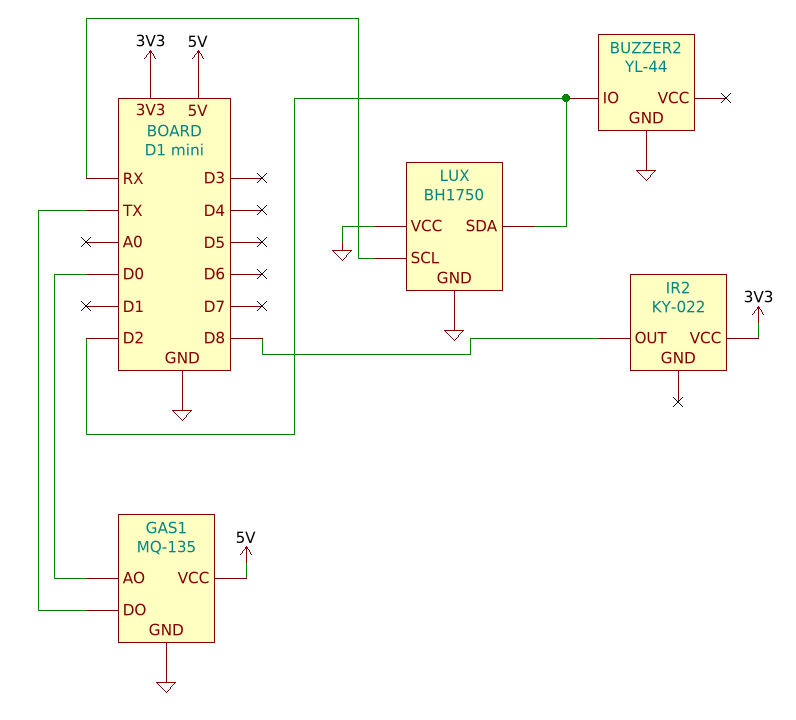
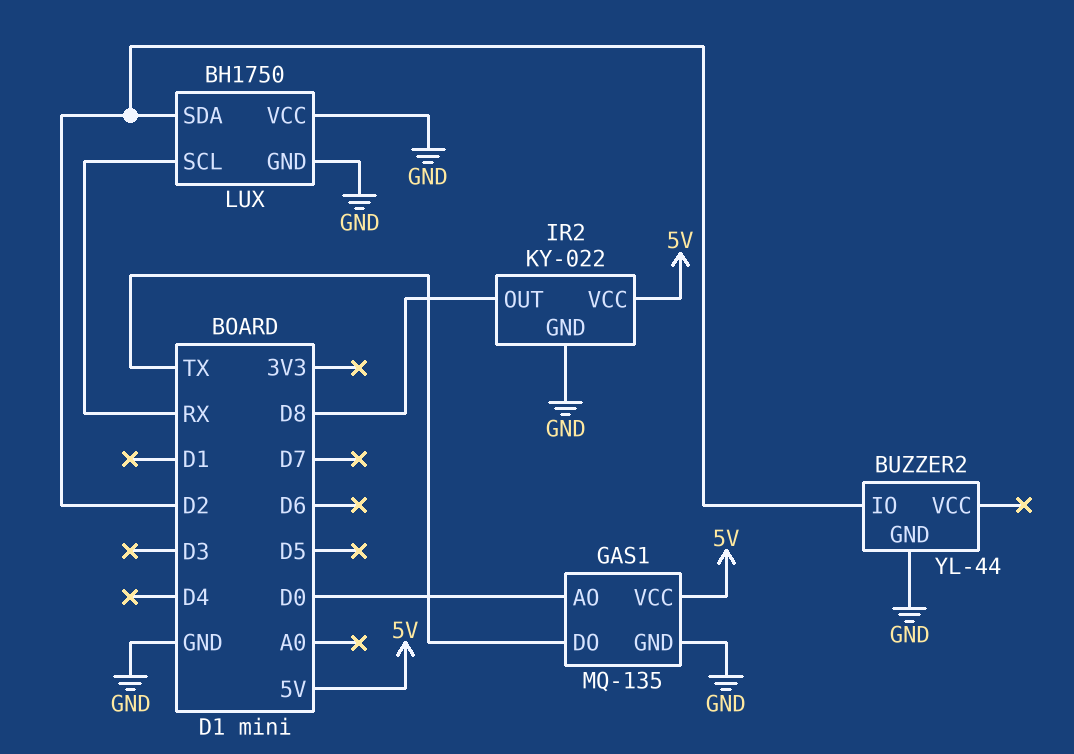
IR2 pin GND: none -> GND
IR2 pin VCC: 3V3 -> 5V

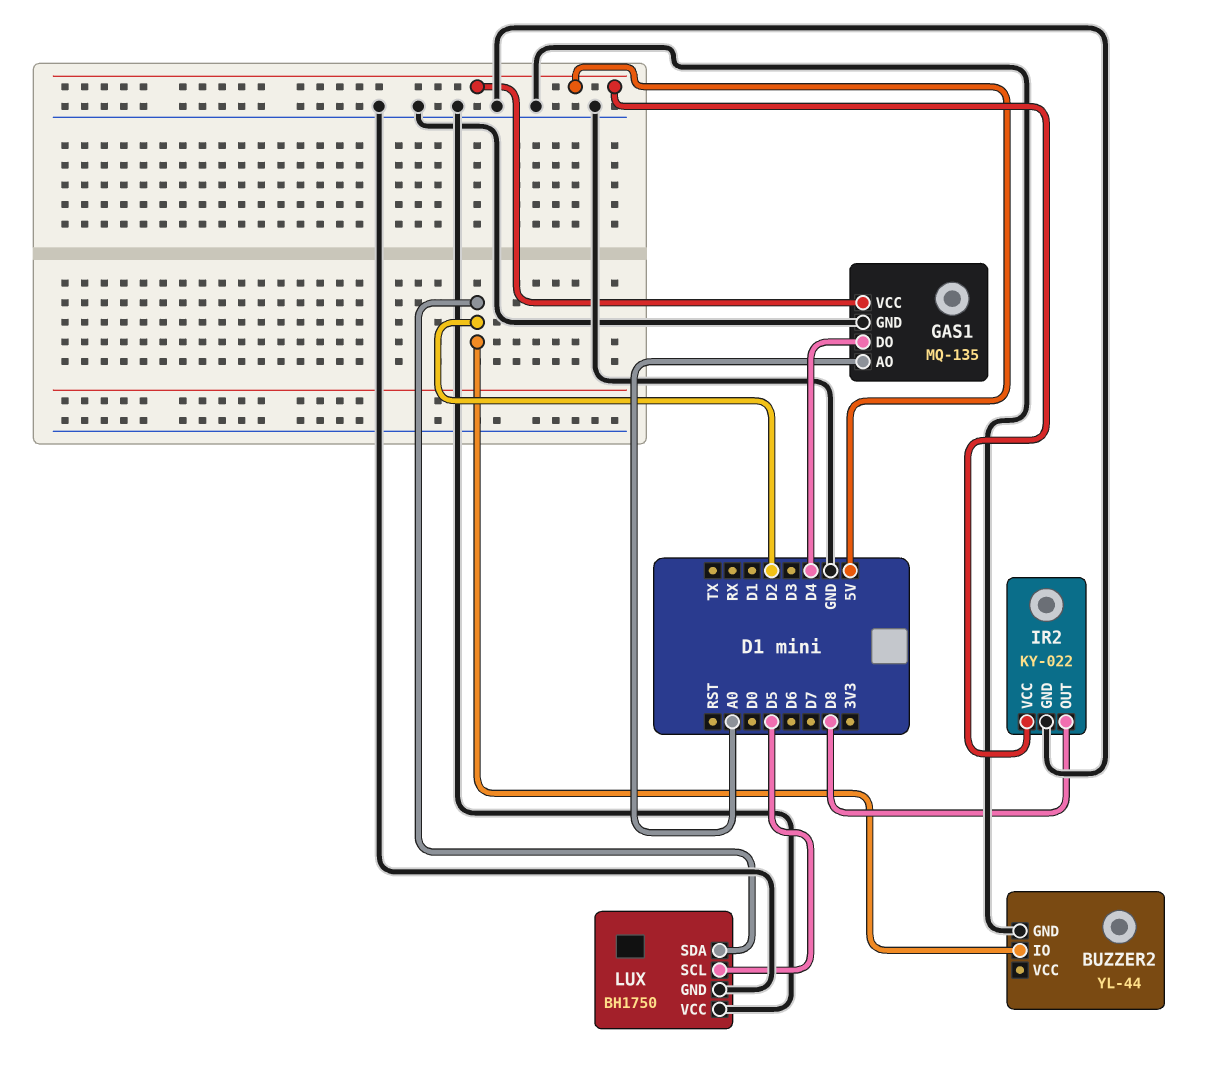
GAS1 pin AO: D0 -> A0
GAS1 pin DO: TX -> D4
LUX pin SCL: RX -> D5

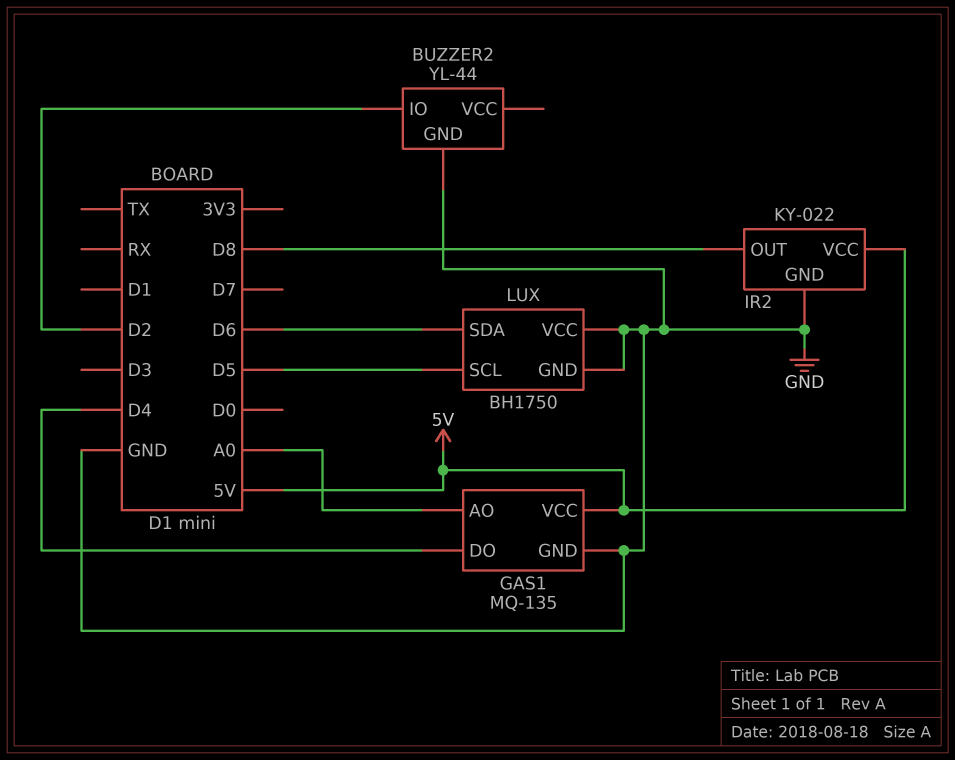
LUX pin SDA: D2 -> D6

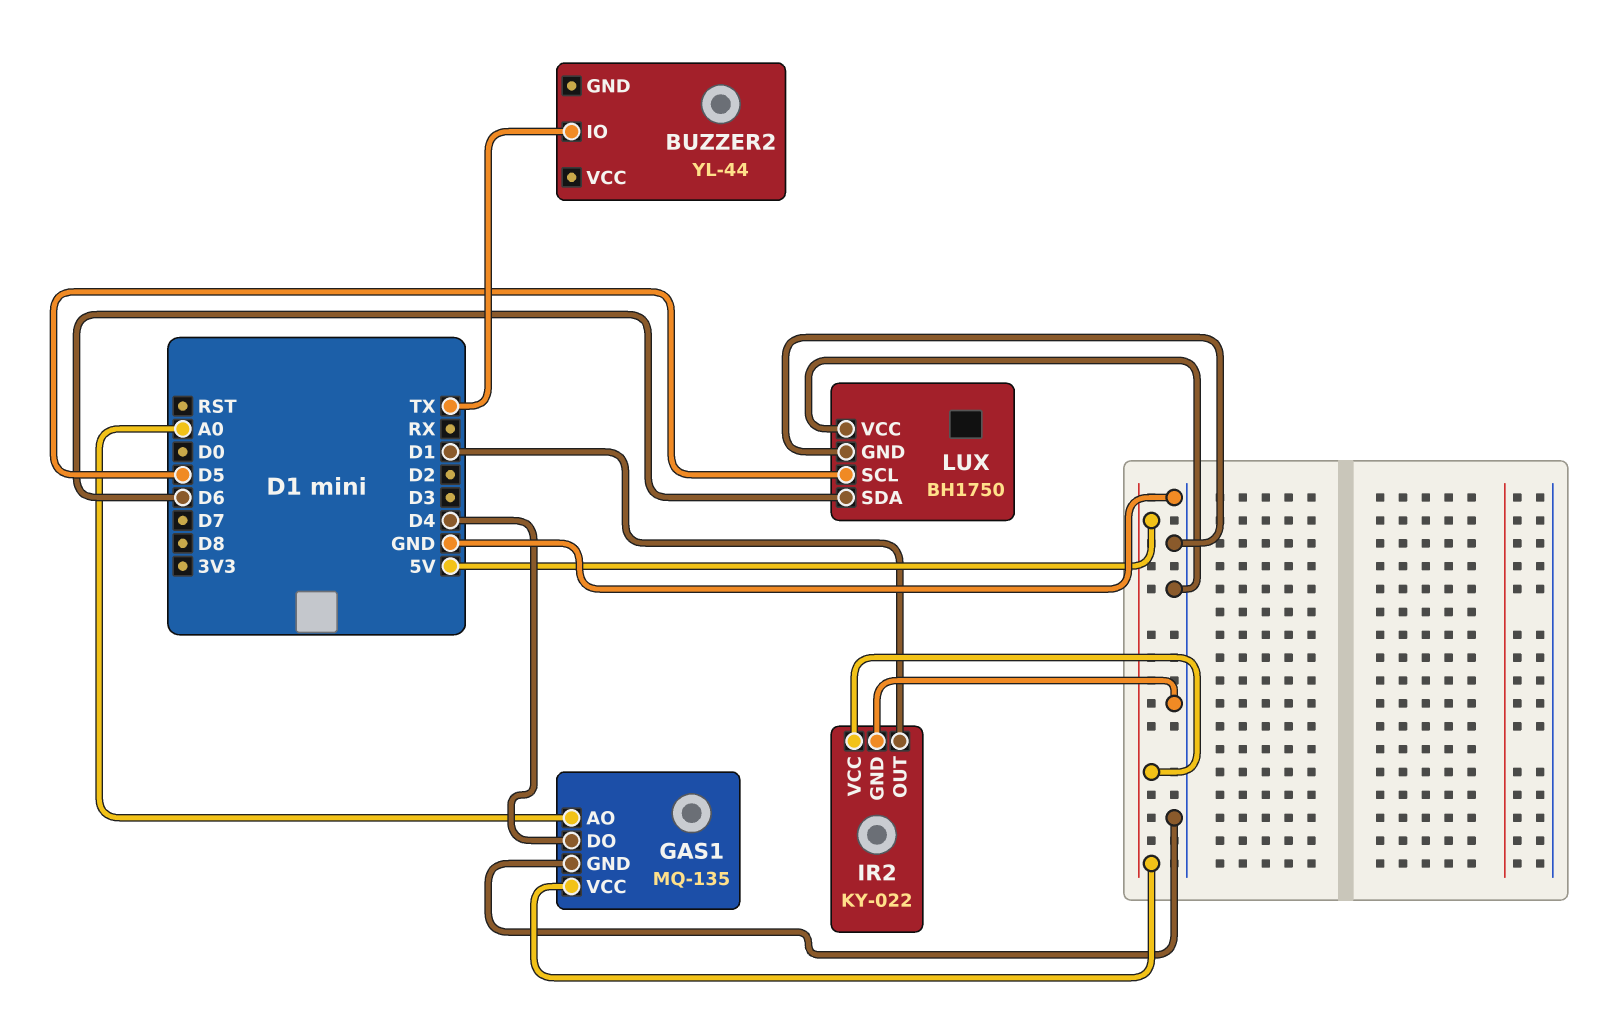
BUZZER2 pin GND: GND -> none
BUZZER2 pin IO: D2 -> TX
IR2 pin OUT: D8 -> D1

